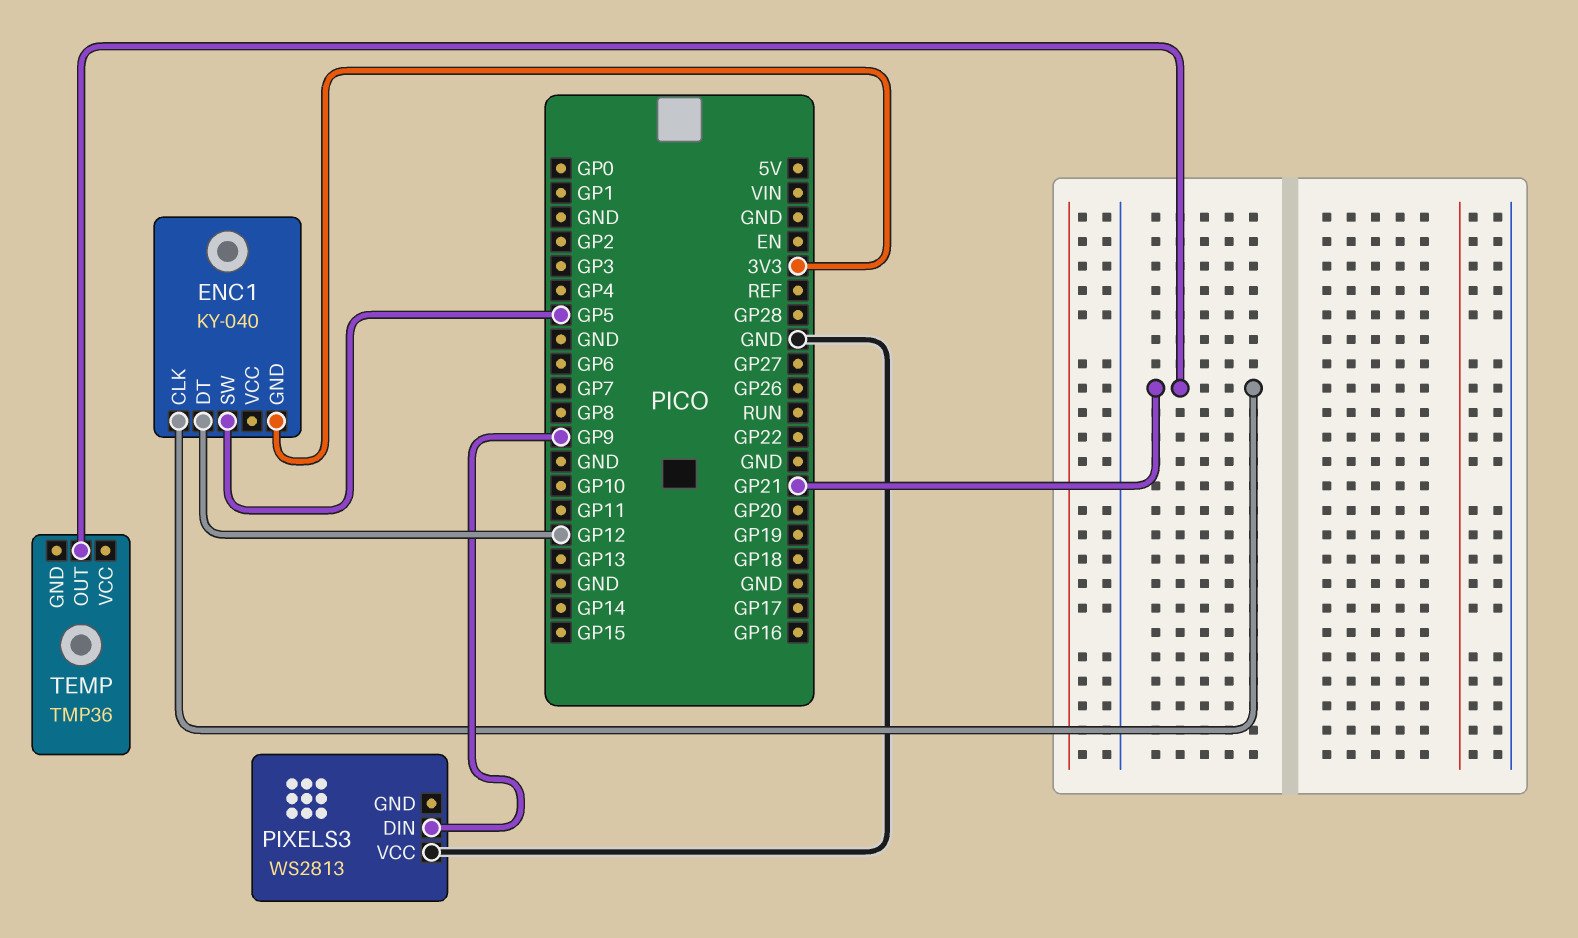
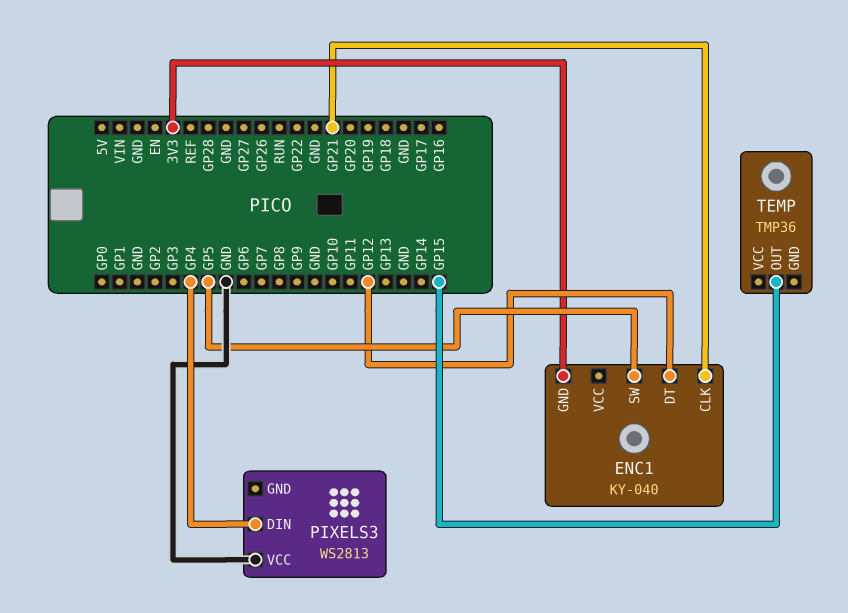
PIXELS3 pin DIN: GP9 -> GP4
TEMP pin OUT: GP21 -> GP15

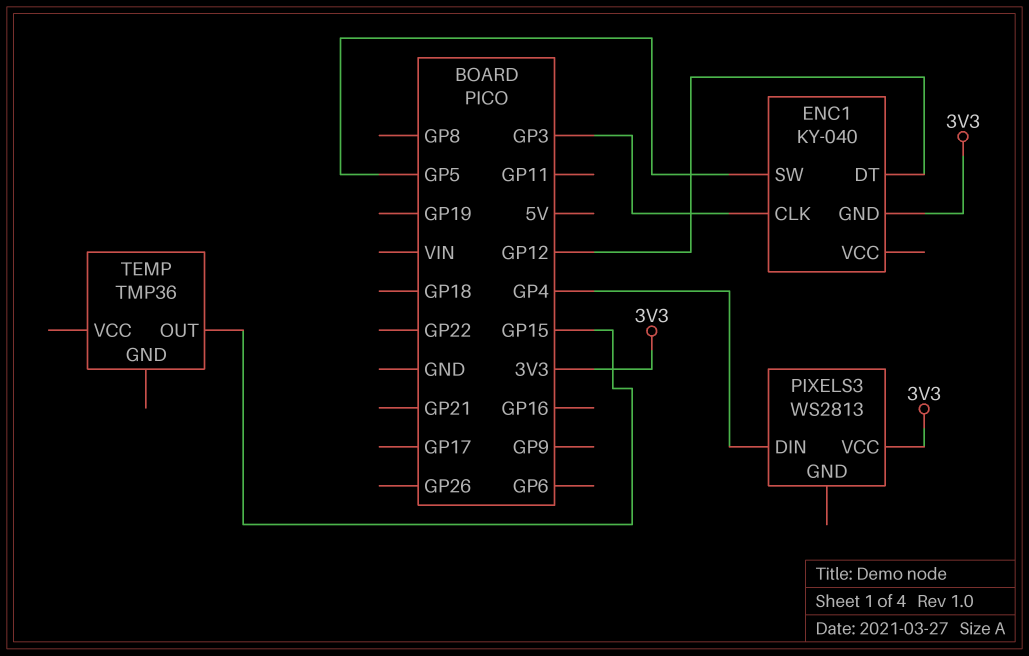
ENC1 pin CLK: GP21 -> GP3
PIXELS3 pin VCC: GND -> 3V3

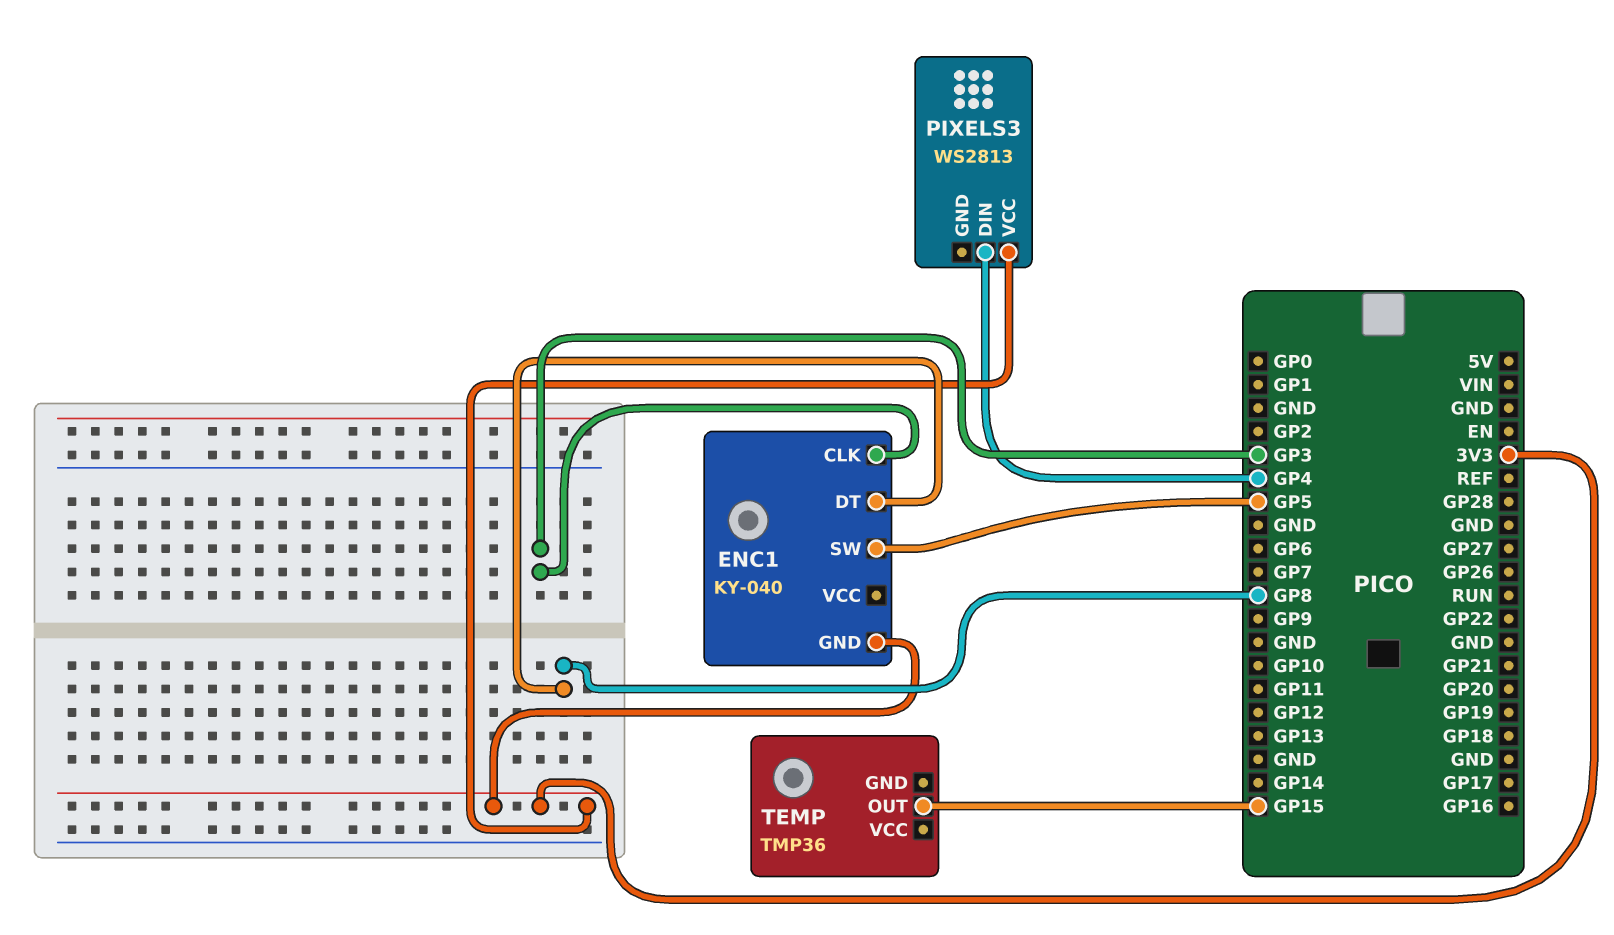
ENC1 pin DT: GP12 -> GP8

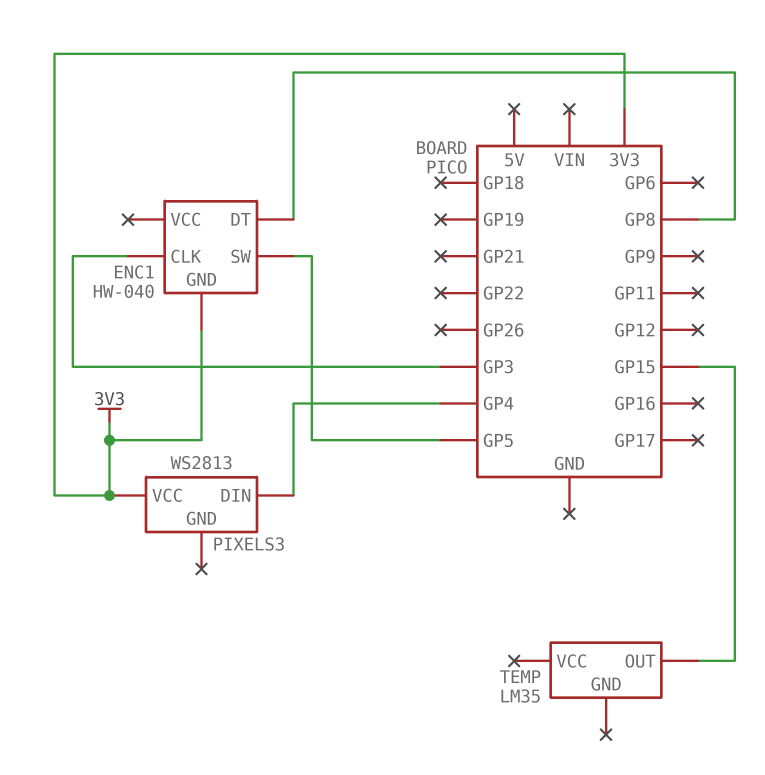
ENC1: KY-040 -> HW-040
TEMP: TMP36 -> LM35

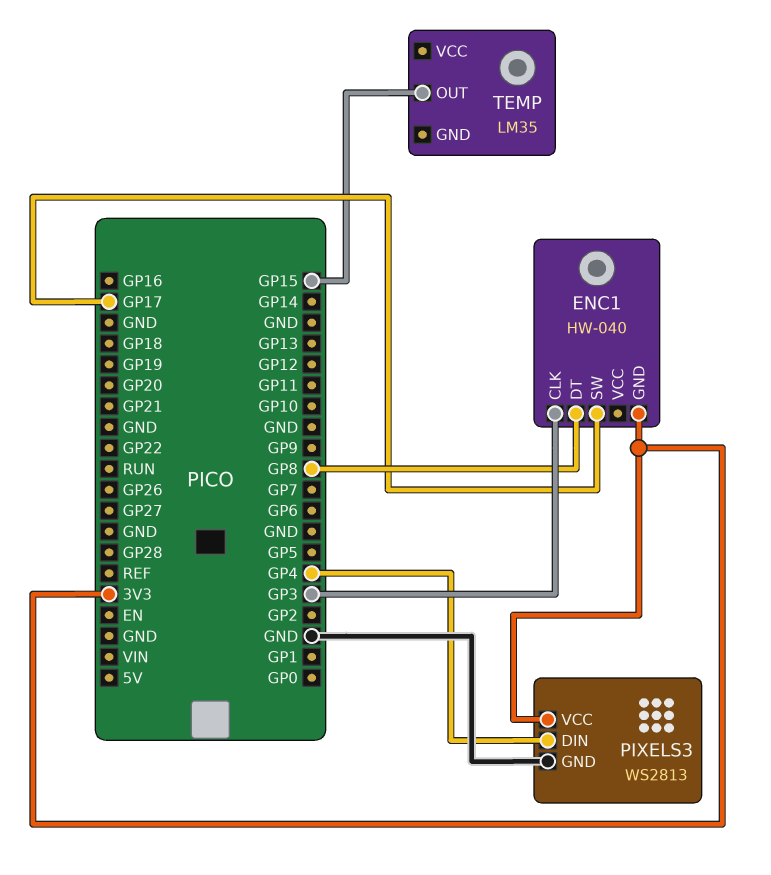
ENC1 pin SW: GP5 -> GP17
PIXELS3 pin GND: none -> GND

